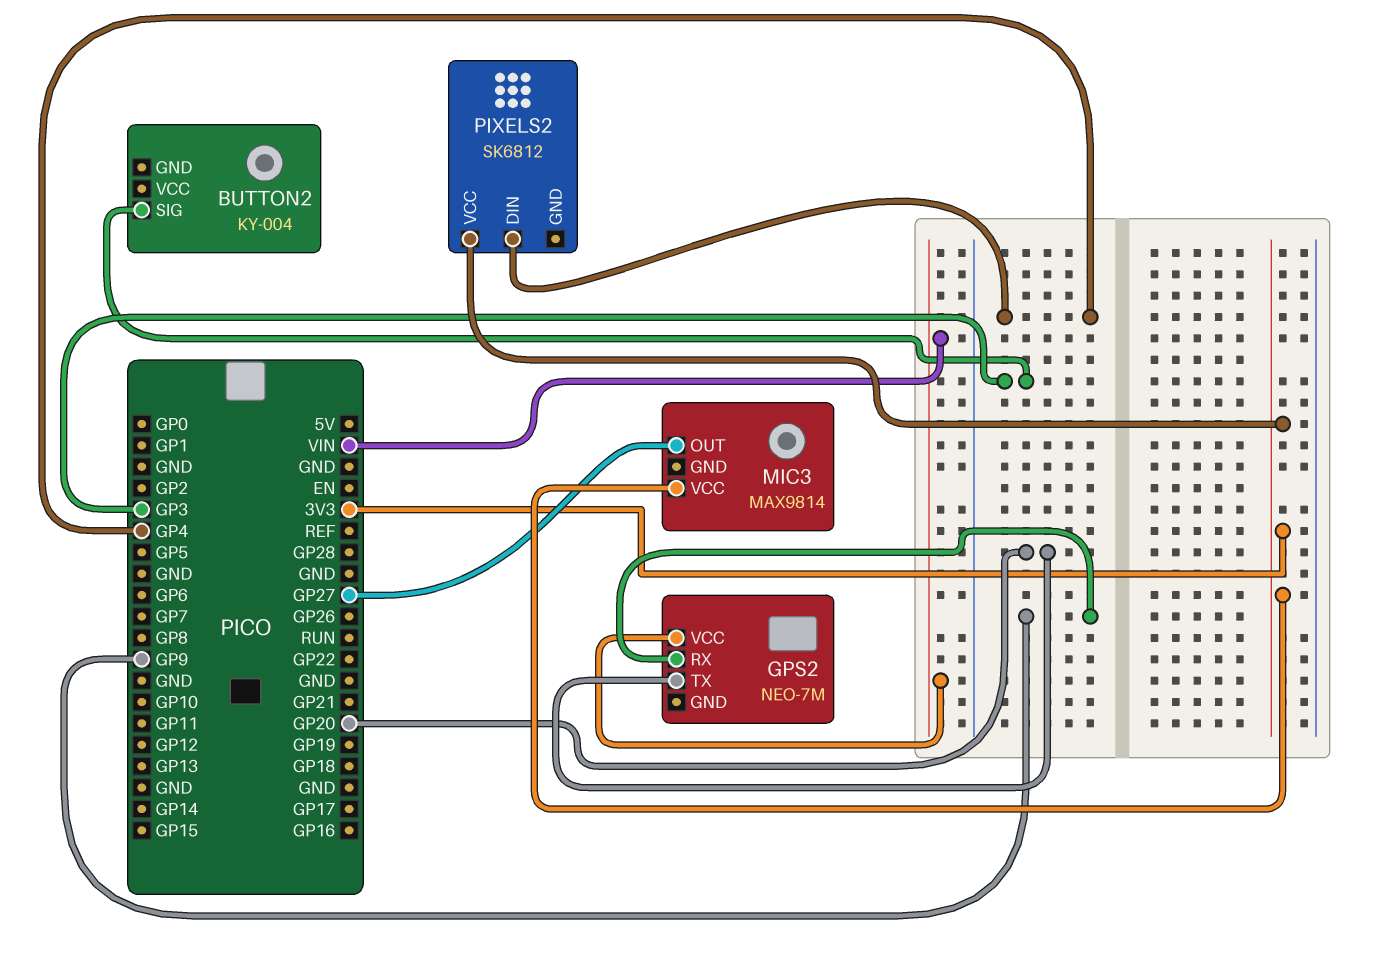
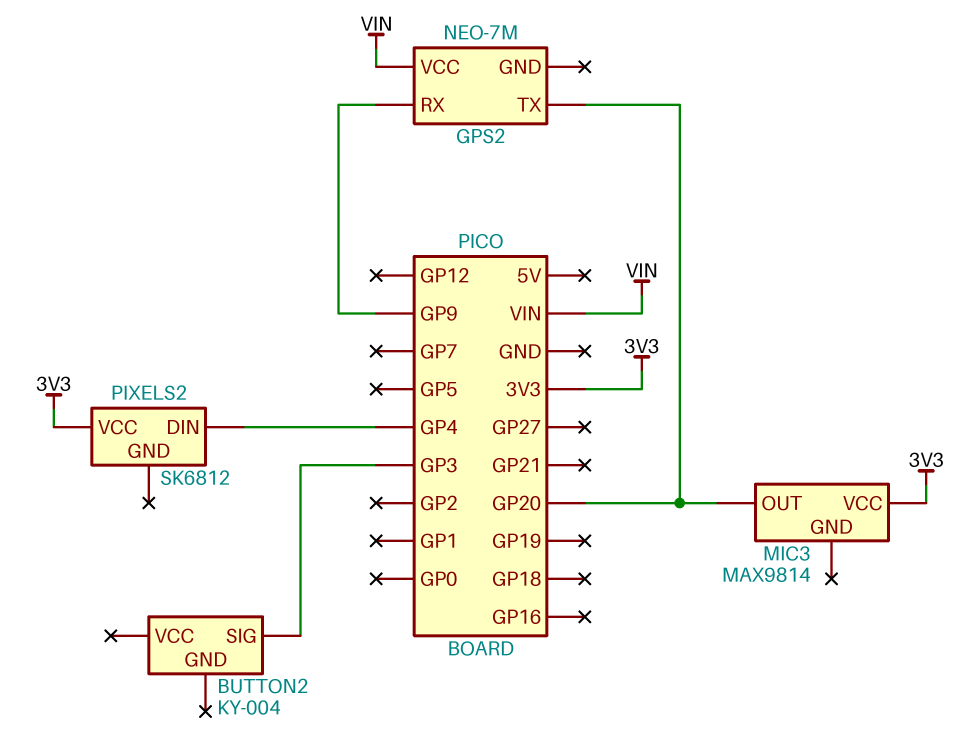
MIC3 pin OUT: GP27 -> GP20

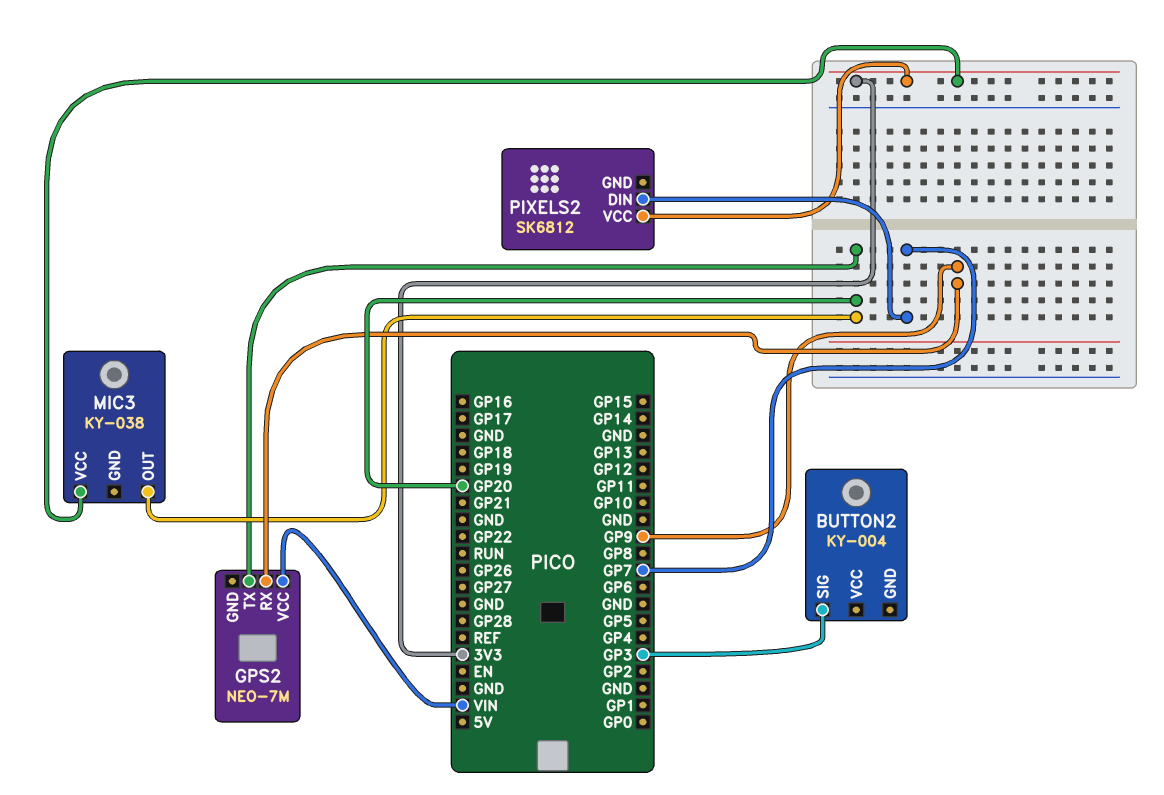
MIC3: MAX9814 -> KY-038
PIXELS2 pin DIN: GP4 -> GP7

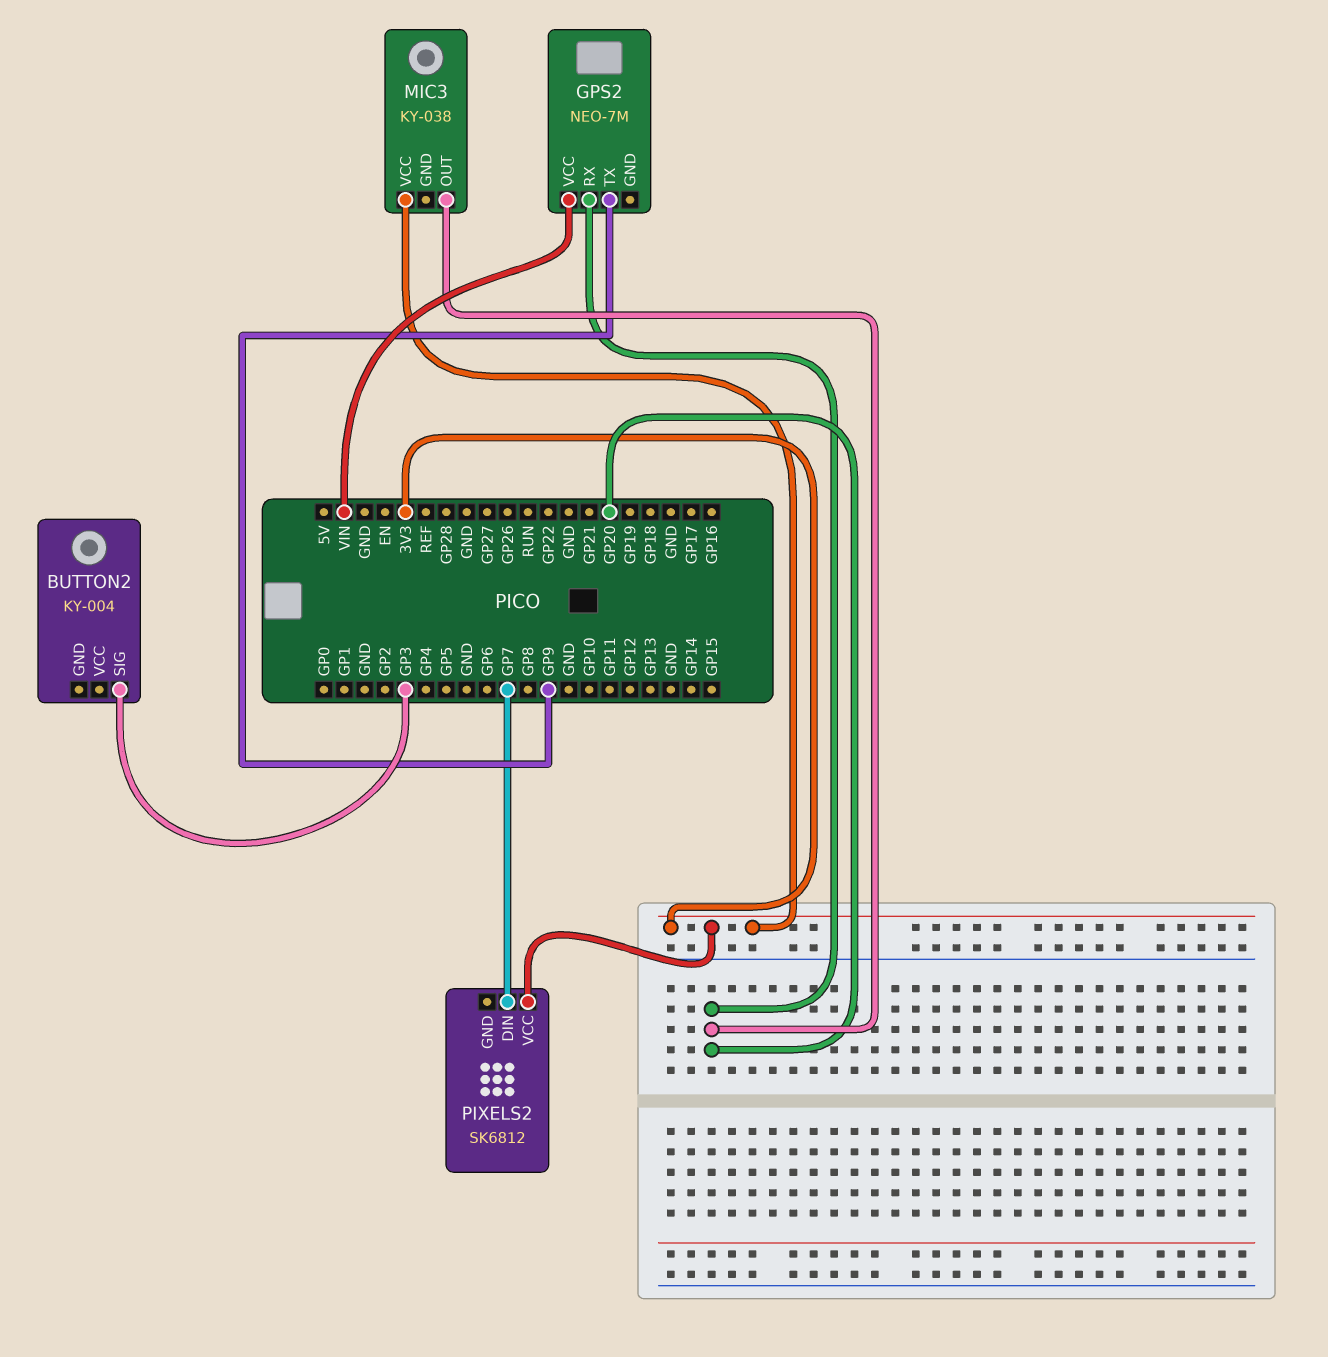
GPS2 pin RX: GP9 -> GP20
GPS2 pin TX: GP20 -> GP9

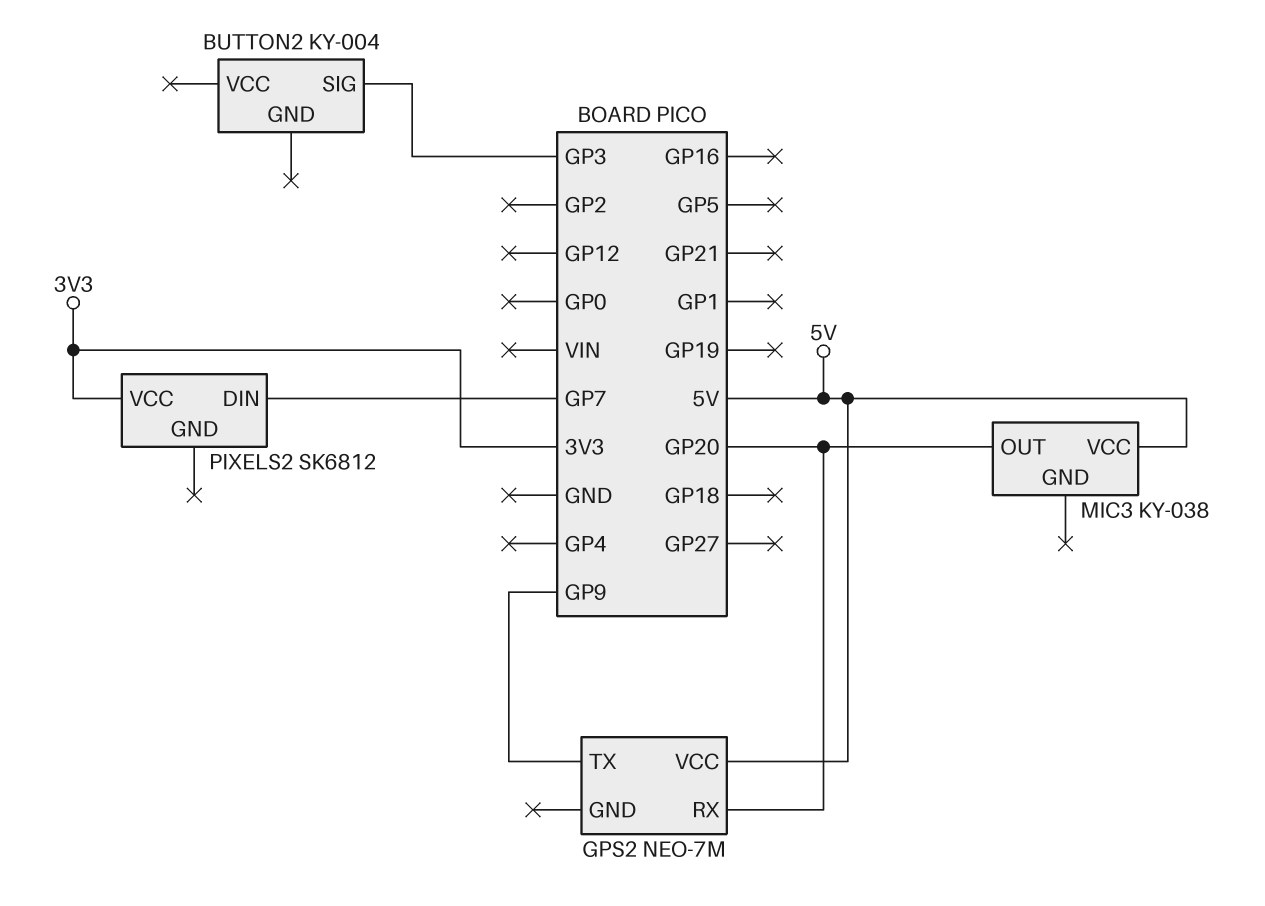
GPS2 pin VCC: VIN -> 5V
MIC3 pin VCC: 3V3 -> 5V

